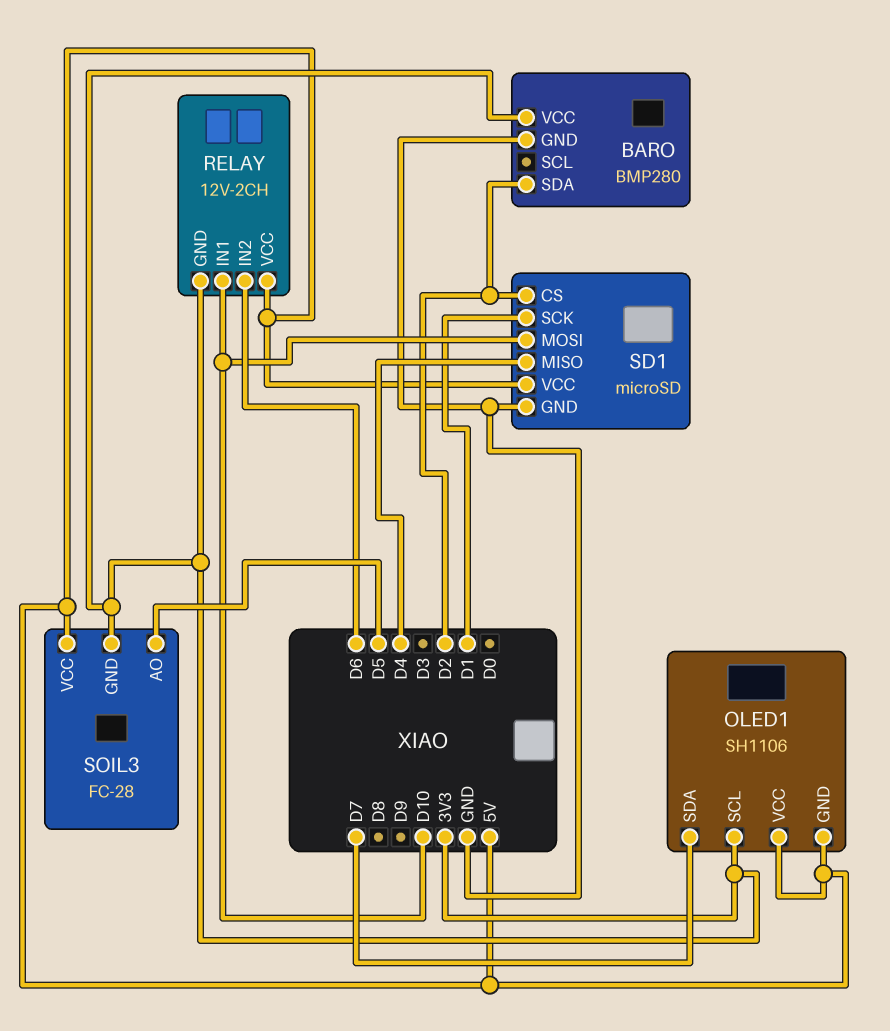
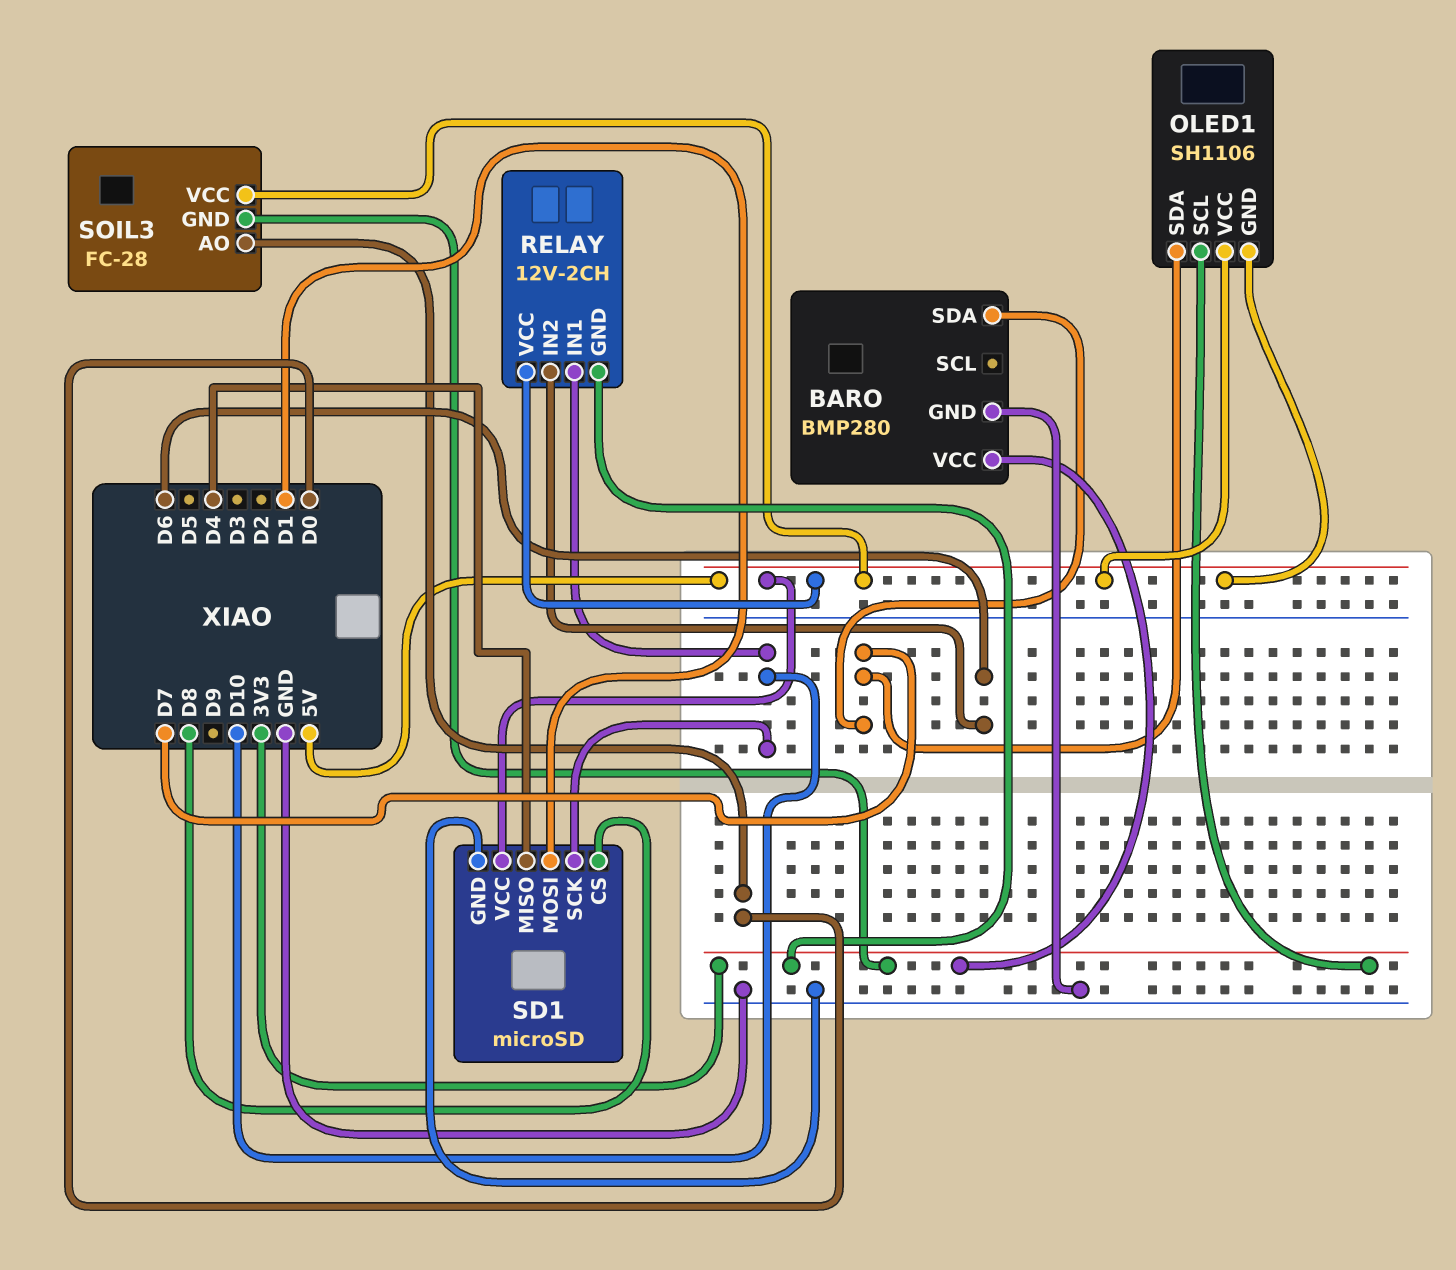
BARO pin SDA: D2 -> D7
SD1 pin CS: D2 -> D8
SD1 pin MOSI: D10 -> D1
SD1 pin SCK: D1 -> D10
SOIL3 pin AO: D5 -> D0

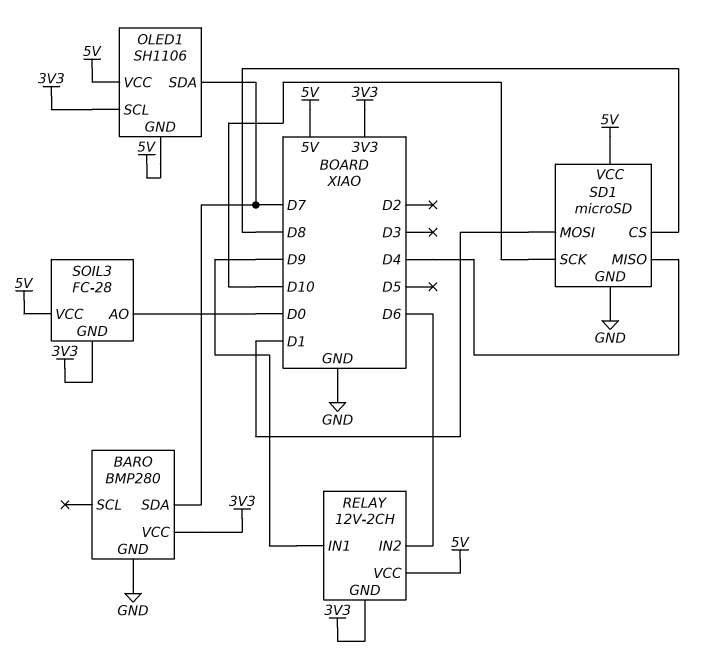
RELAY pin IN1: D10 -> D9

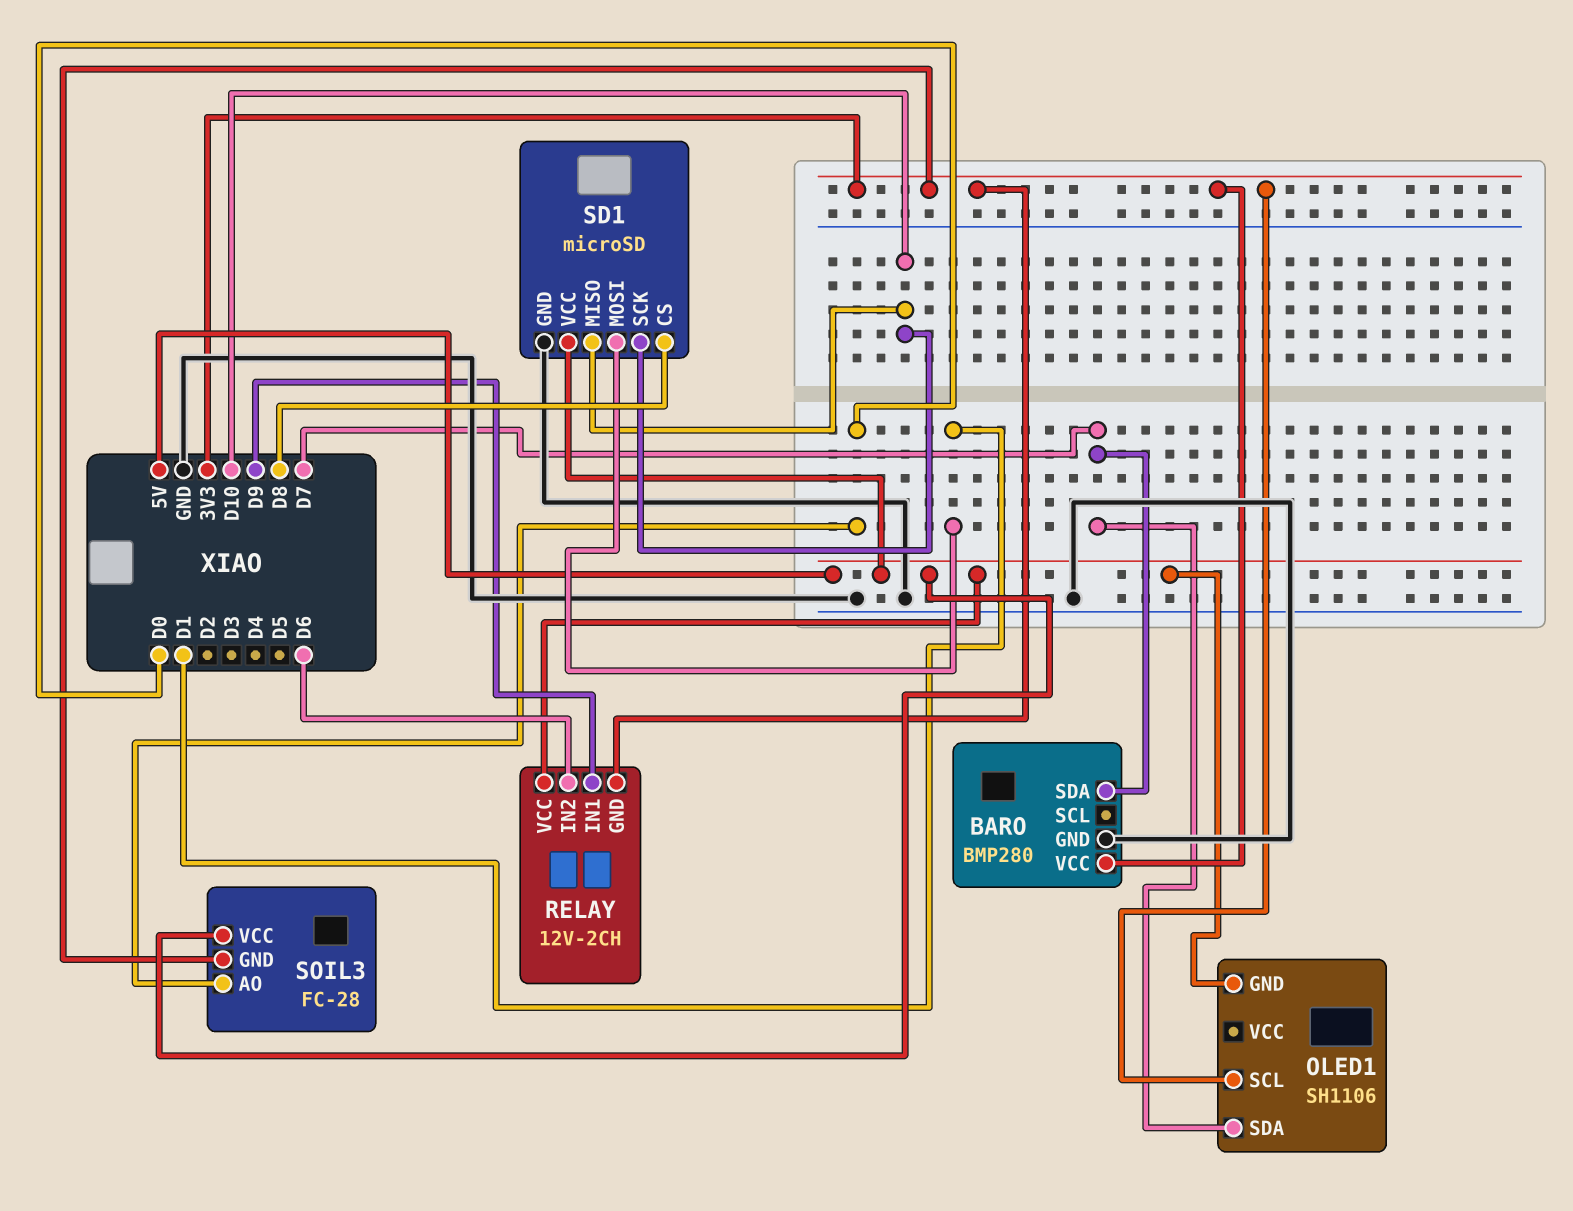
OLED1 pin VCC: 5V -> none
SD1 pin MISO: D4 -> D10

